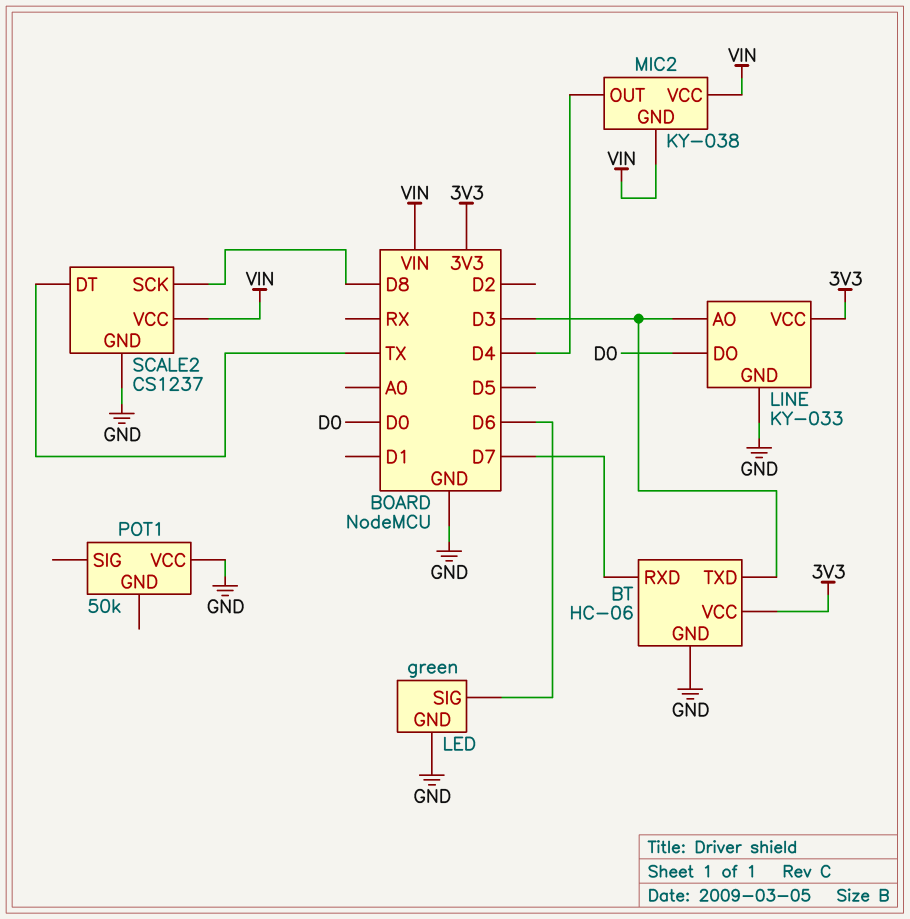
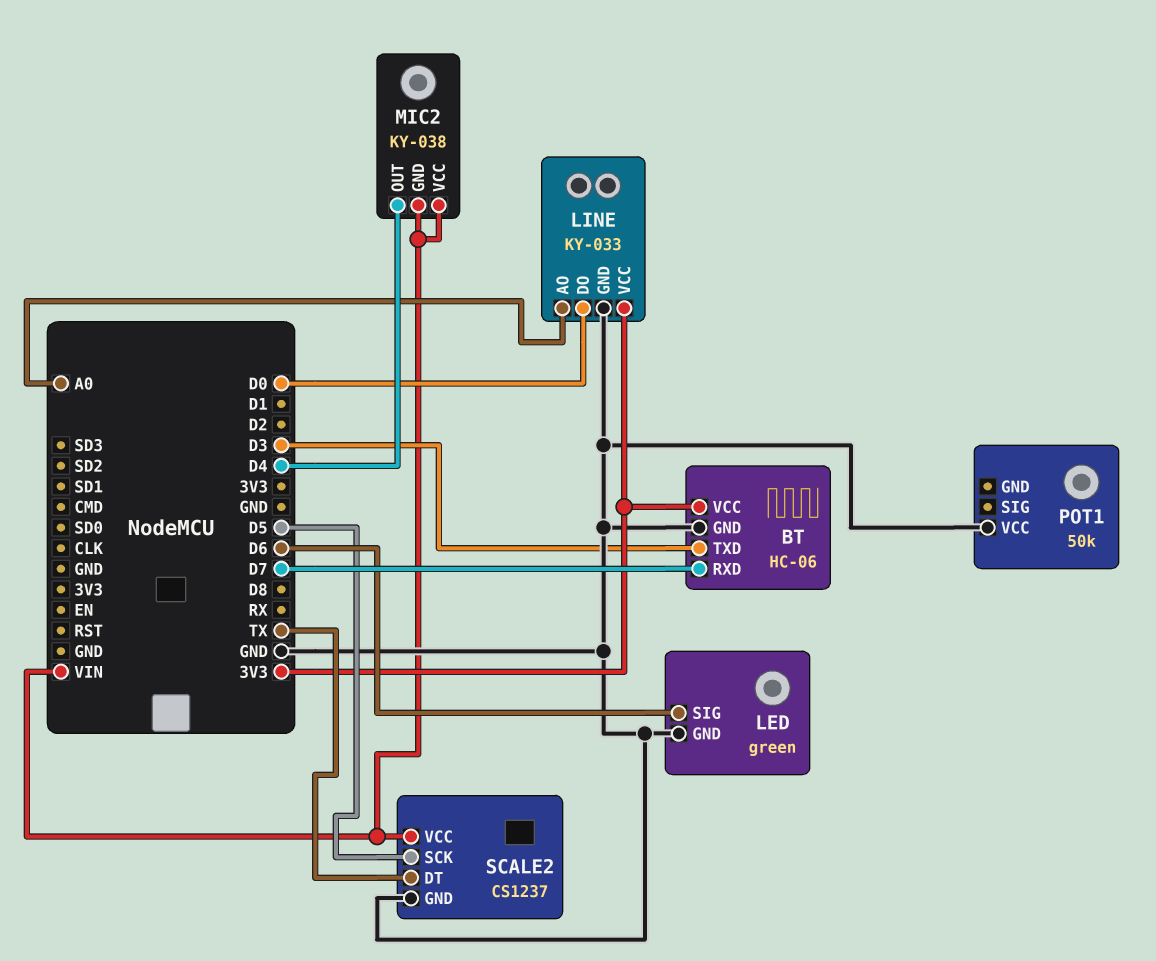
LINE pin AO: D3 -> A0
SCALE2 pin SCK: D8 -> D5

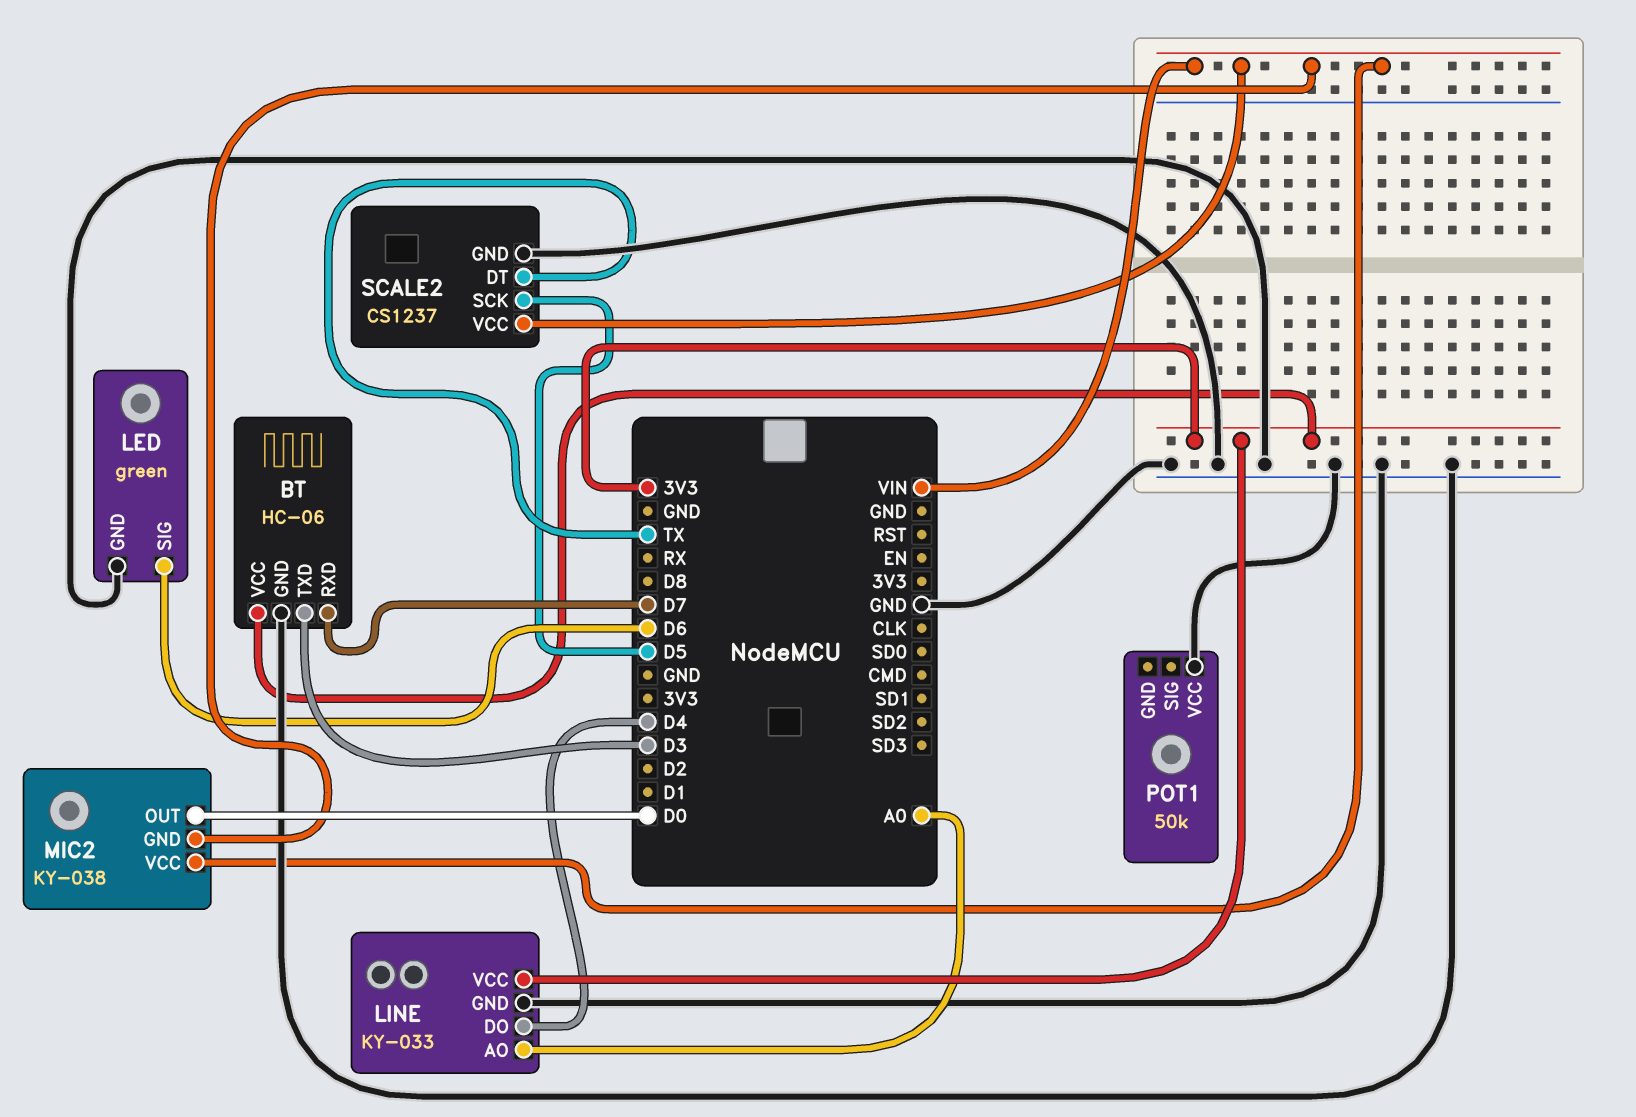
LINE pin DO: D0 -> D4
MIC2 pin OUT: D4 -> D0

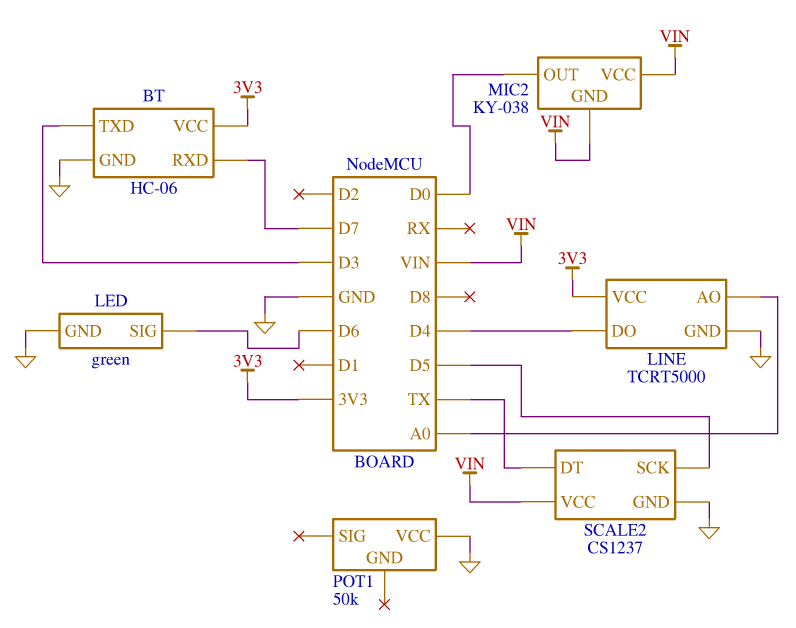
LINE: KY-033 -> TCRT5000

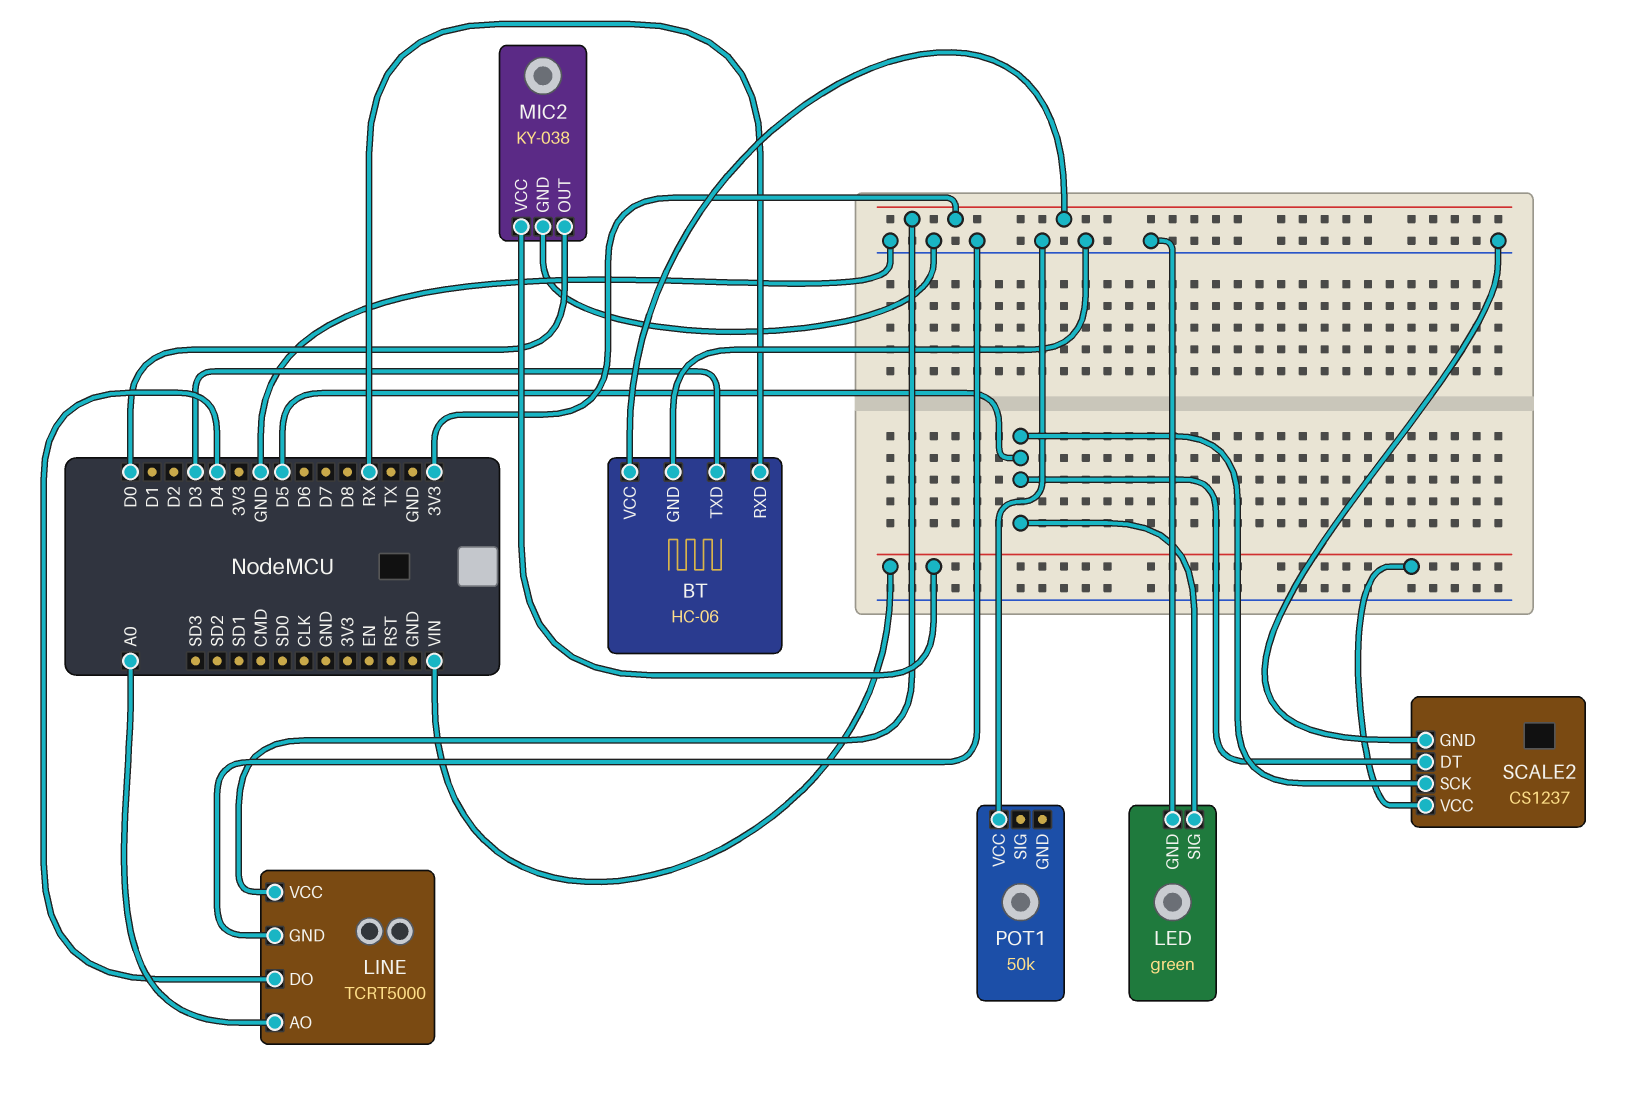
BT pin RXD: D7 -> RX
LED pin SIG: D6 -> D5
MIC2 pin GND: VIN -> GND
SCALE2 pin DT: TX -> D5

